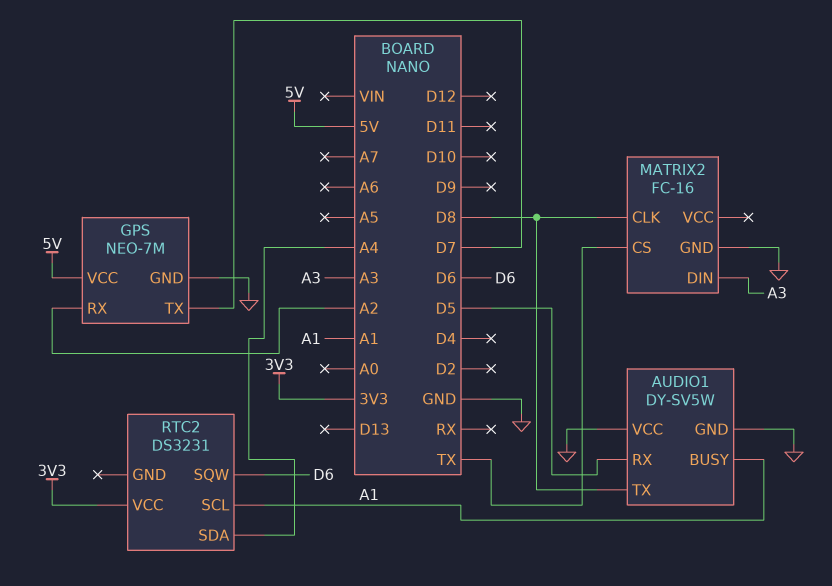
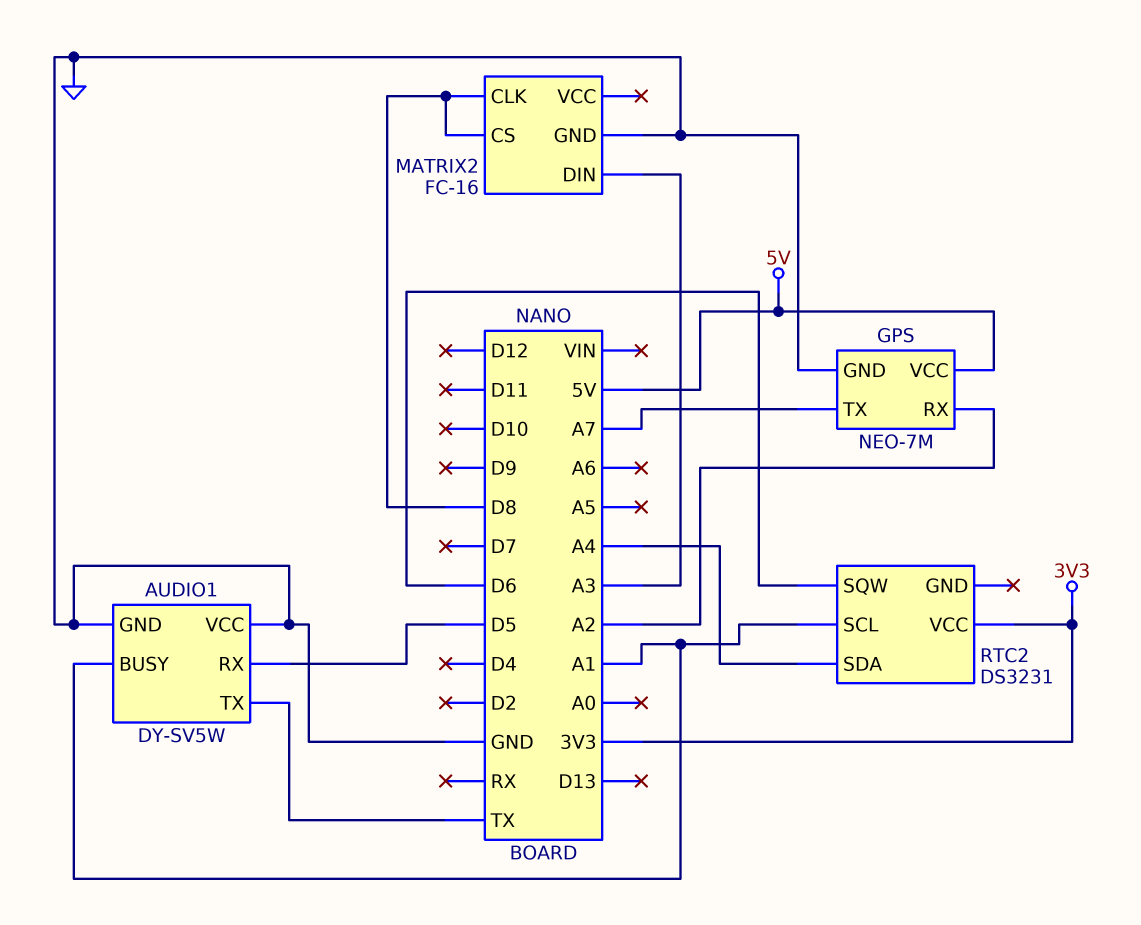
AUDIO1 pin TX: D8 -> TX
GPS pin TX: D7 -> A7
MATRIX2 pin CS: TX -> D8

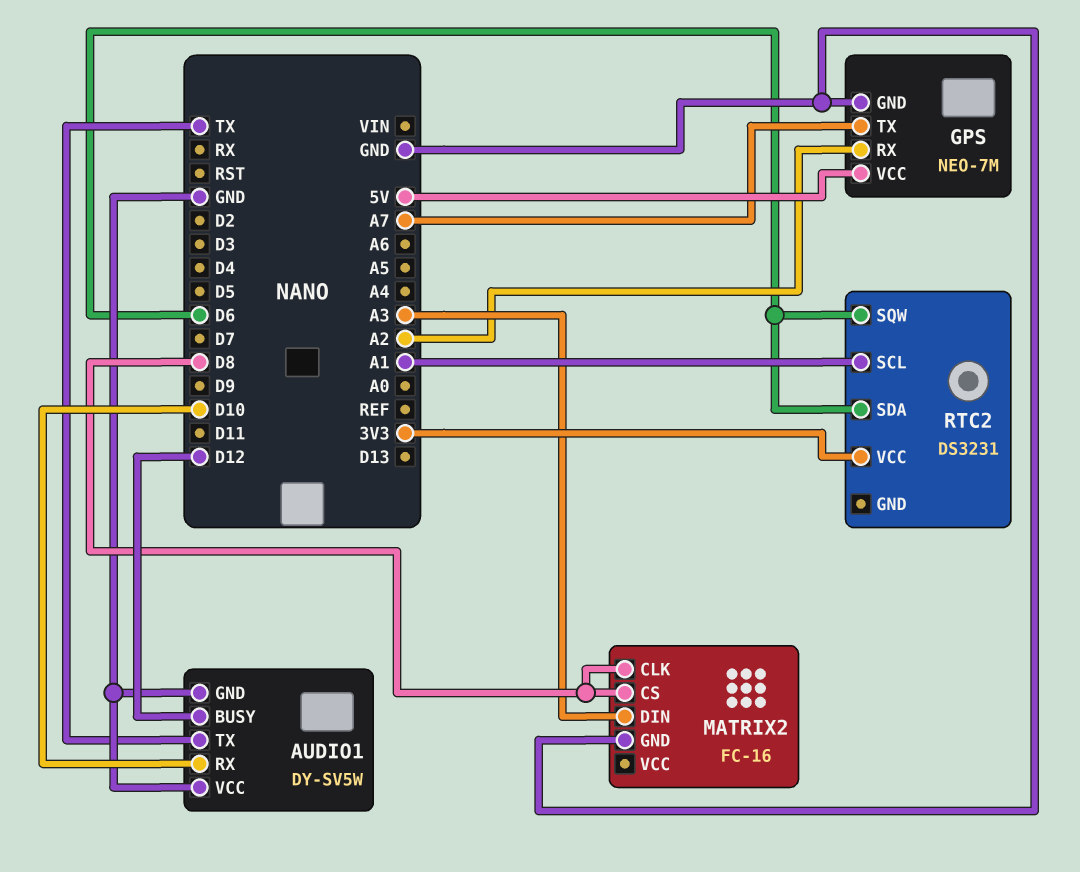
AUDIO1 pin BUSY: A1 -> D12
AUDIO1 pin RX: D5 -> D10
RTC2 pin SDA: A4 -> D6

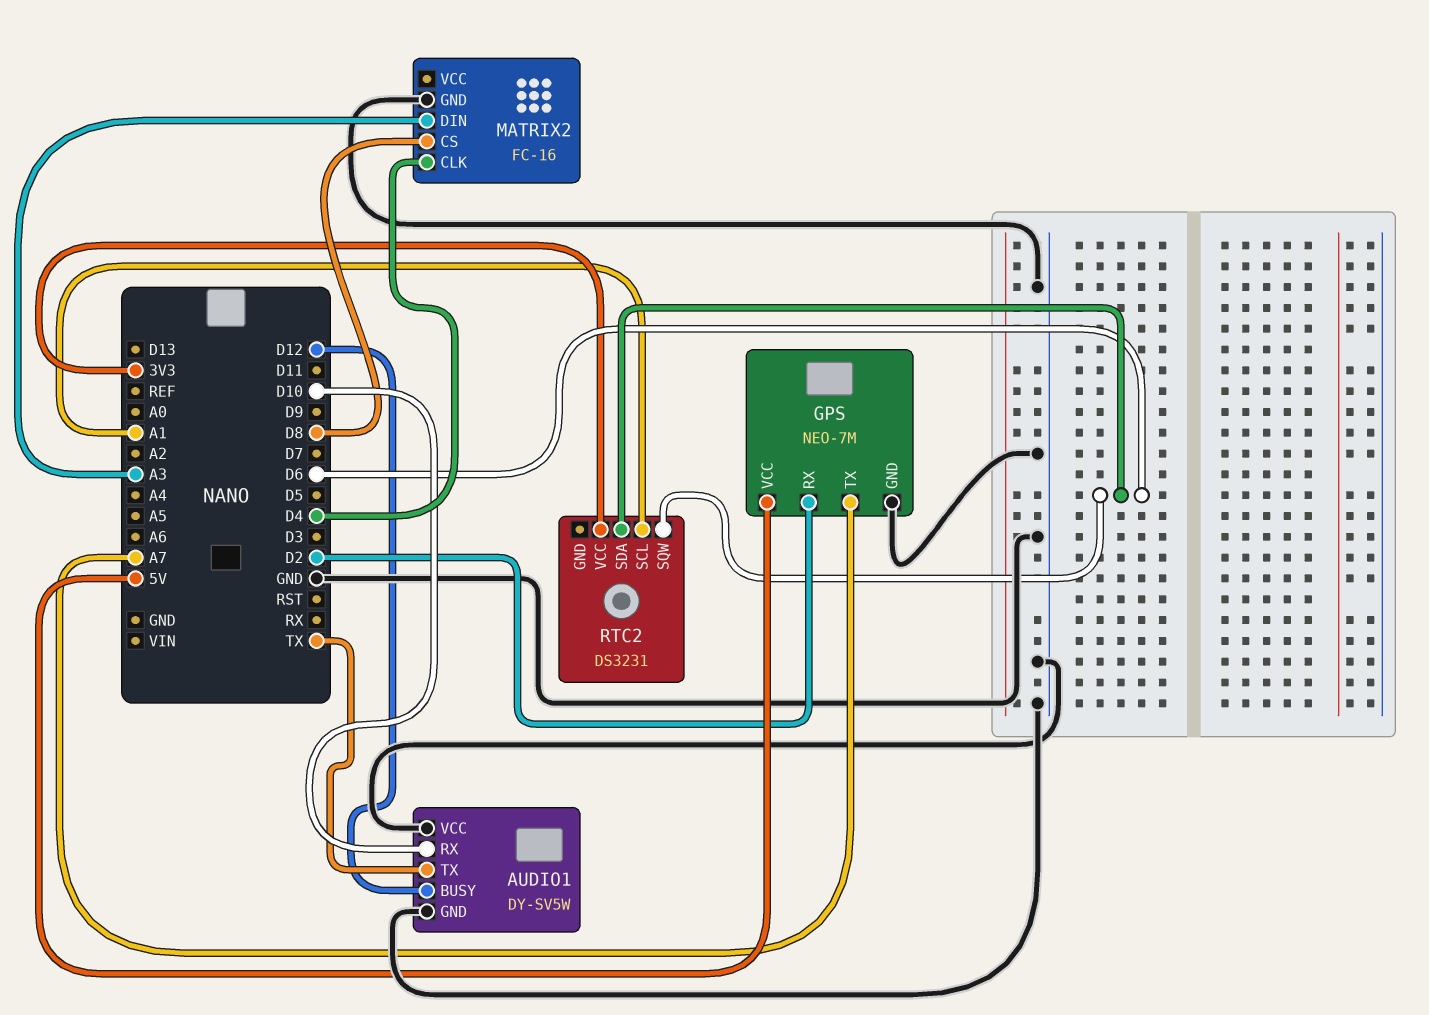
GPS pin RX: A2 -> D2
MATRIX2 pin CLK: D8 -> D4

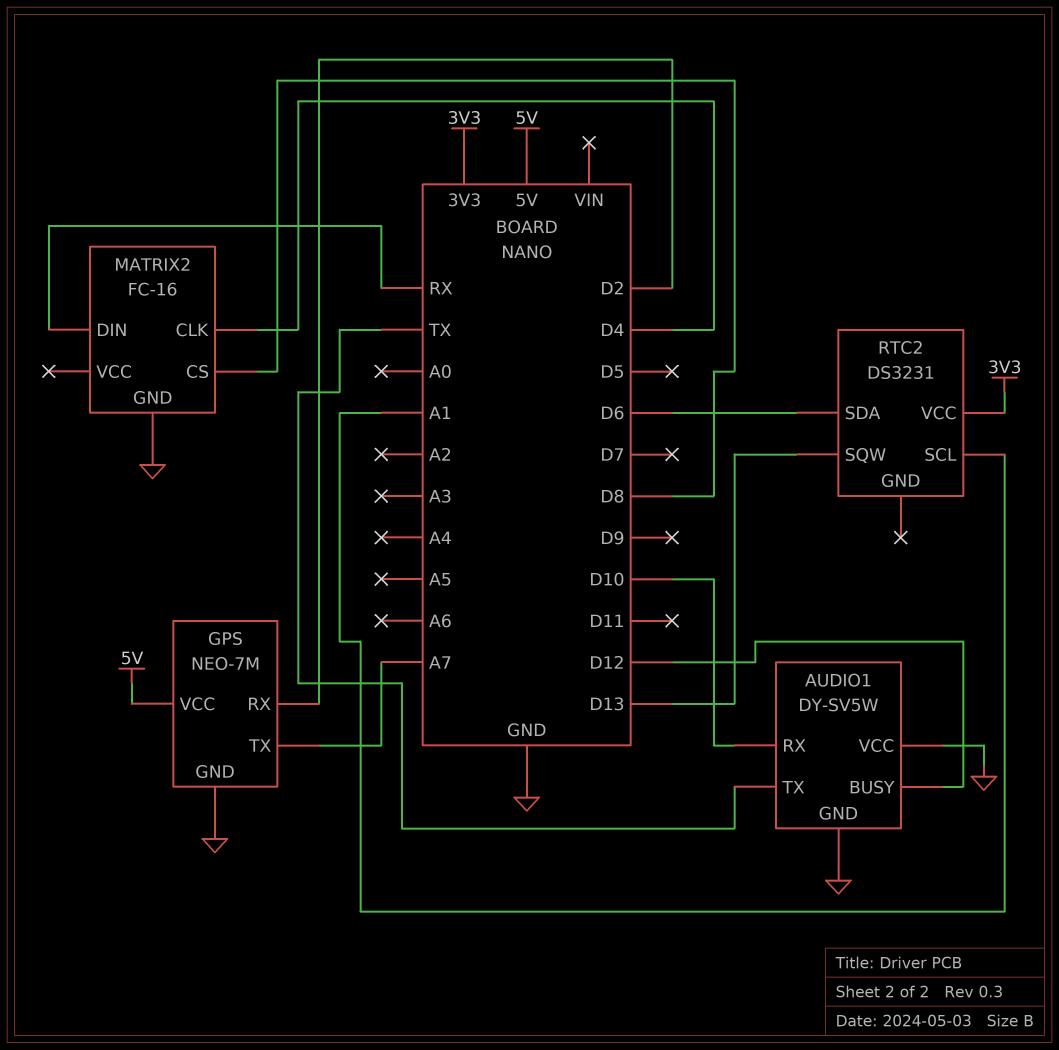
MATRIX2 pin DIN: A3 -> RX
RTC2 pin SQW: D6 -> D13

